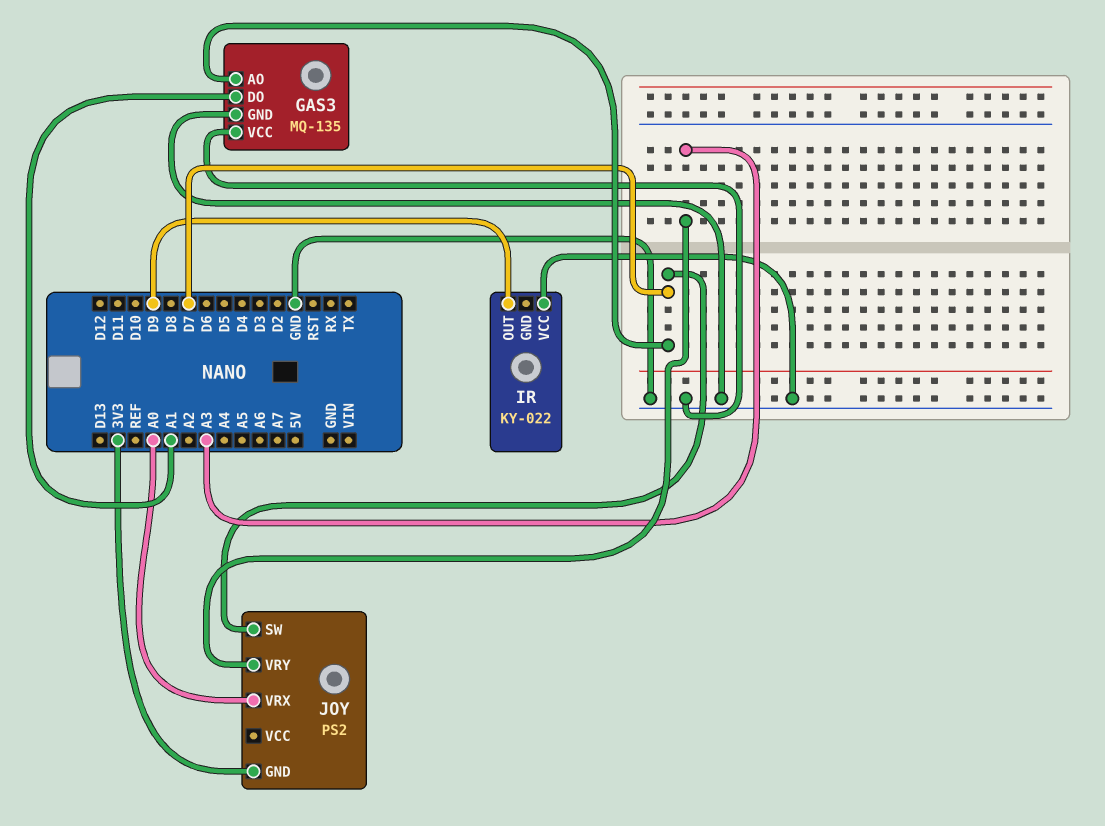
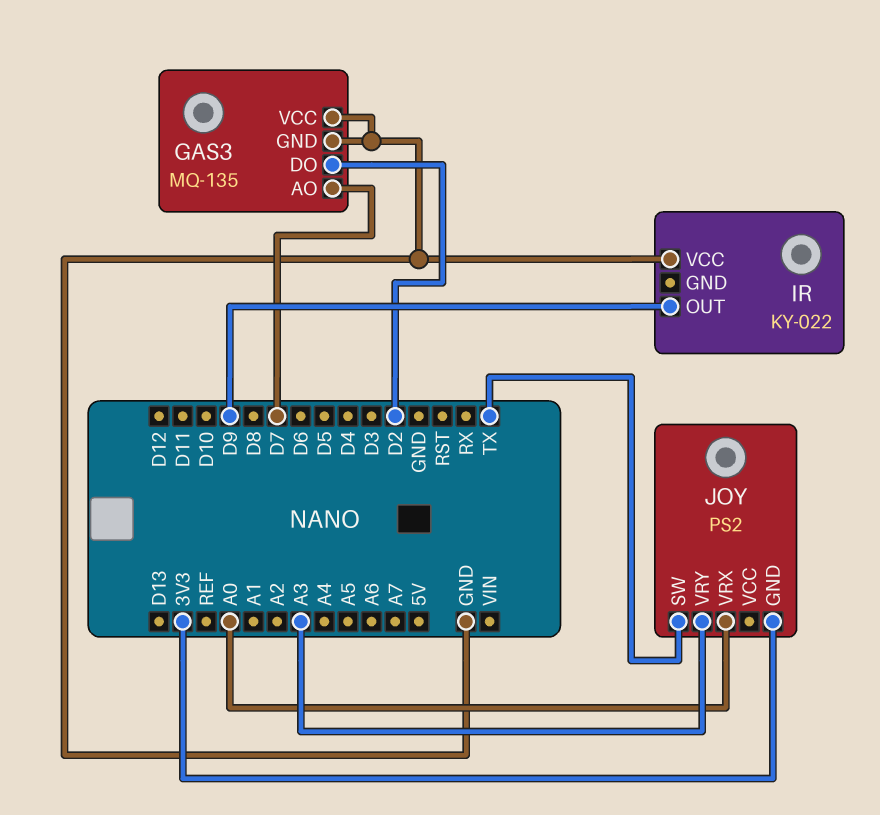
GAS3 pin DO: A1 -> D2
JOY pin SW: D7 -> TX

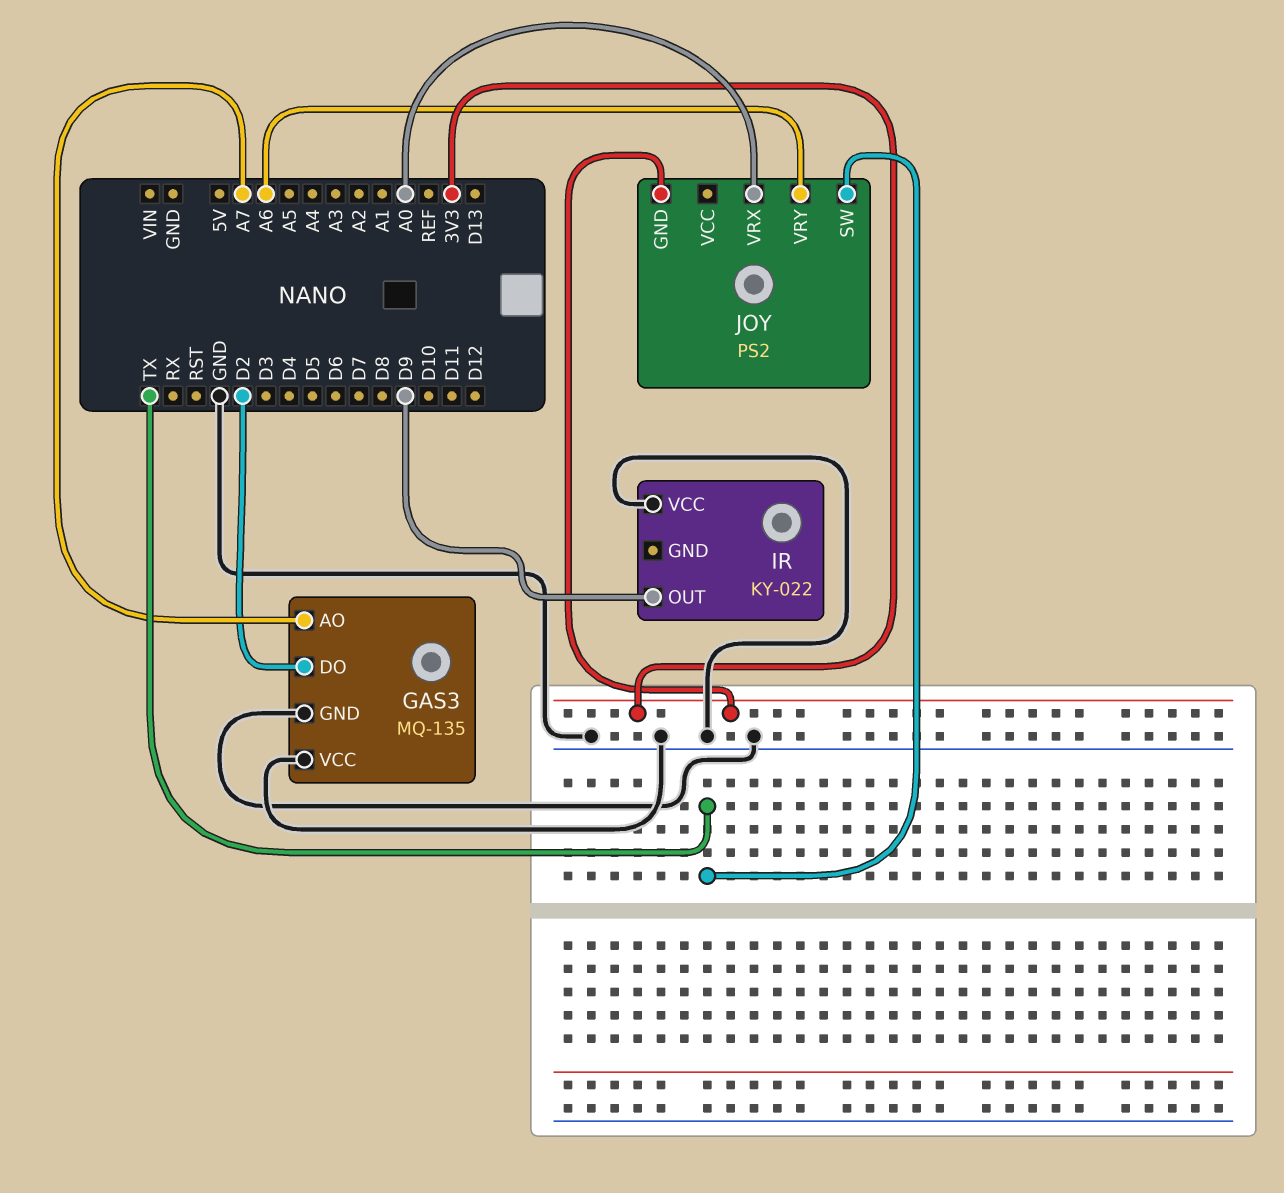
GAS3 pin AO: D7 -> A7
JOY pin VRY: A3 -> A6

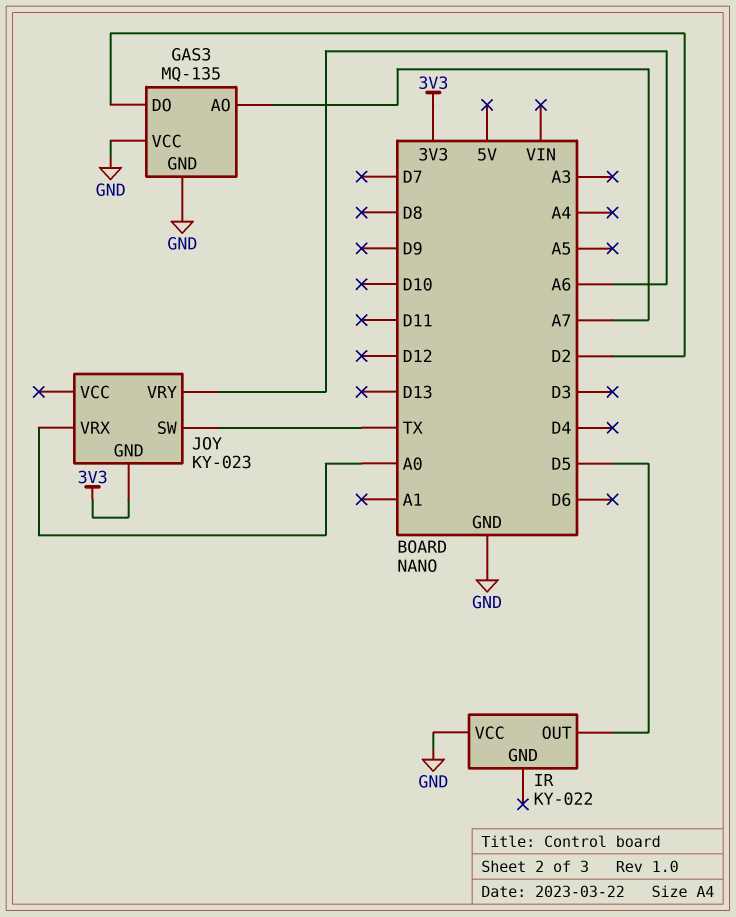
IR pin OUT: D9 -> D5
JOY: PS2 -> KY-023

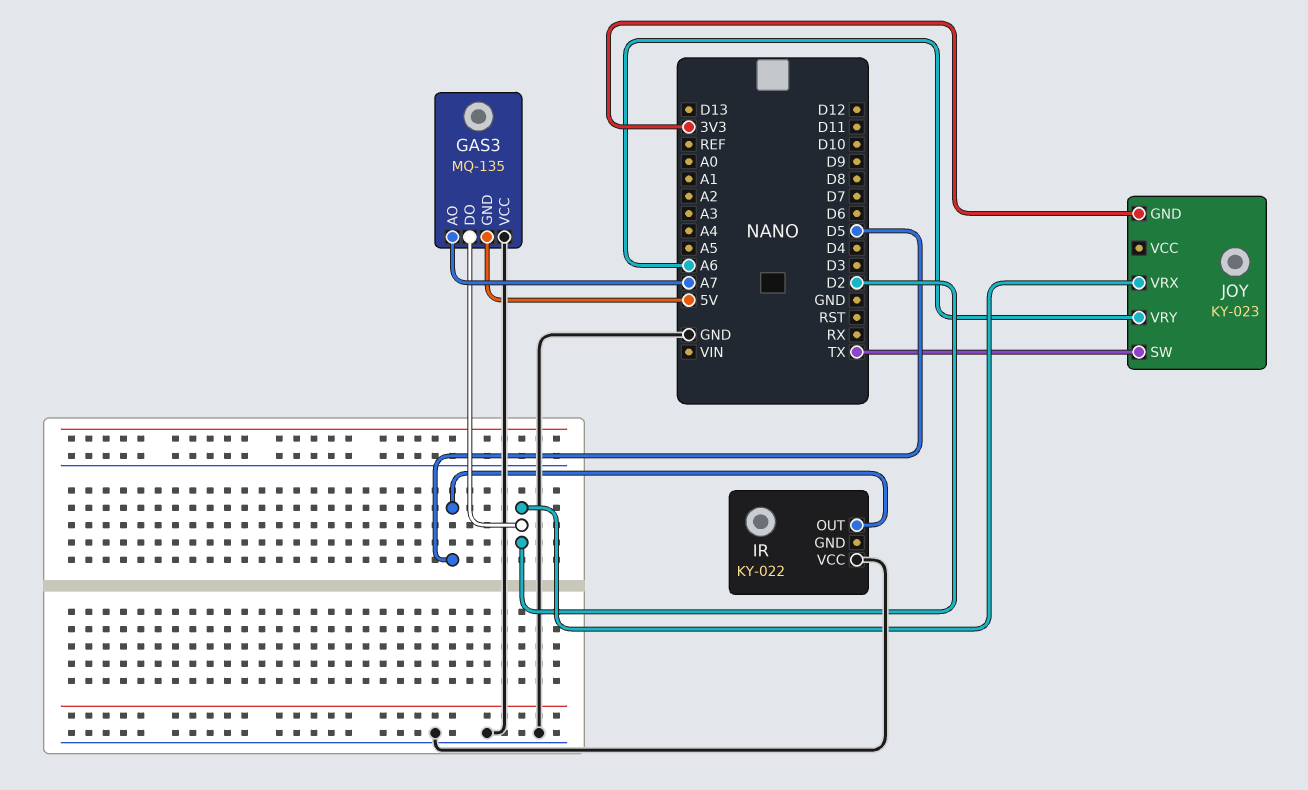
GAS3 pin GND: GND -> 5V
JOY pin VRX: A0 -> D2

